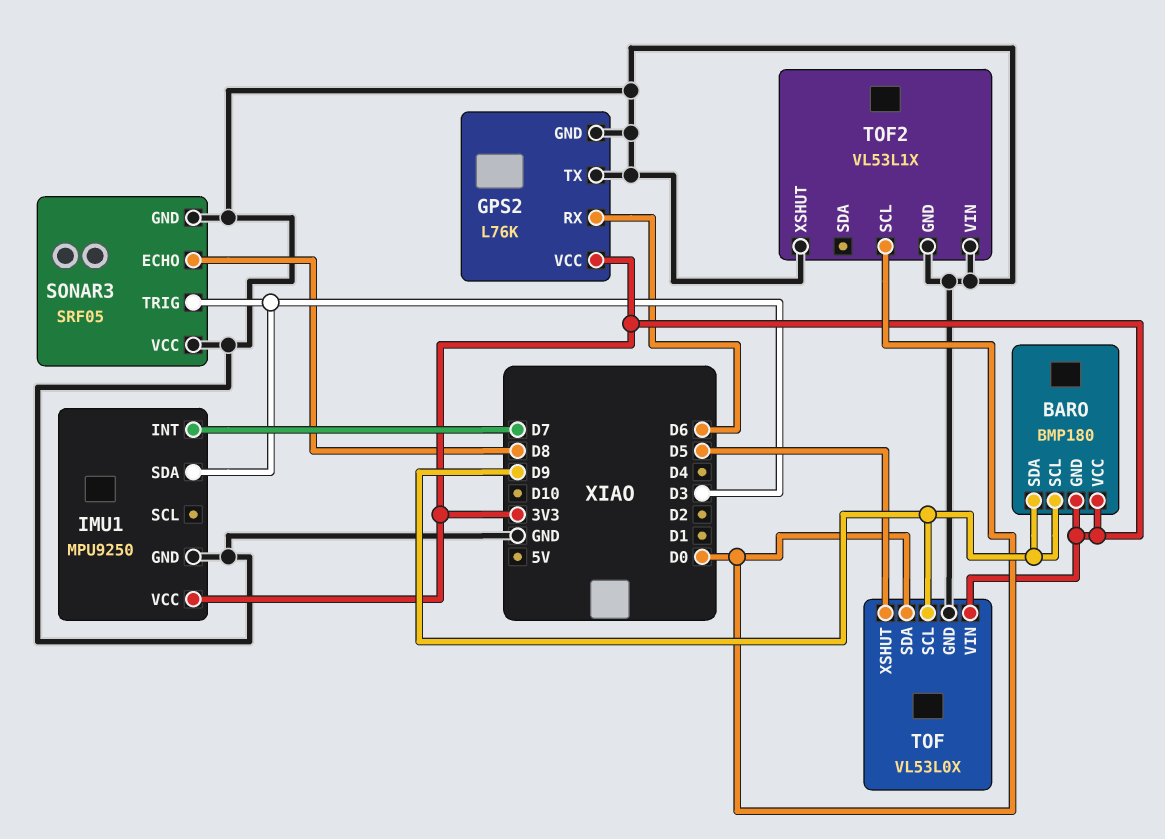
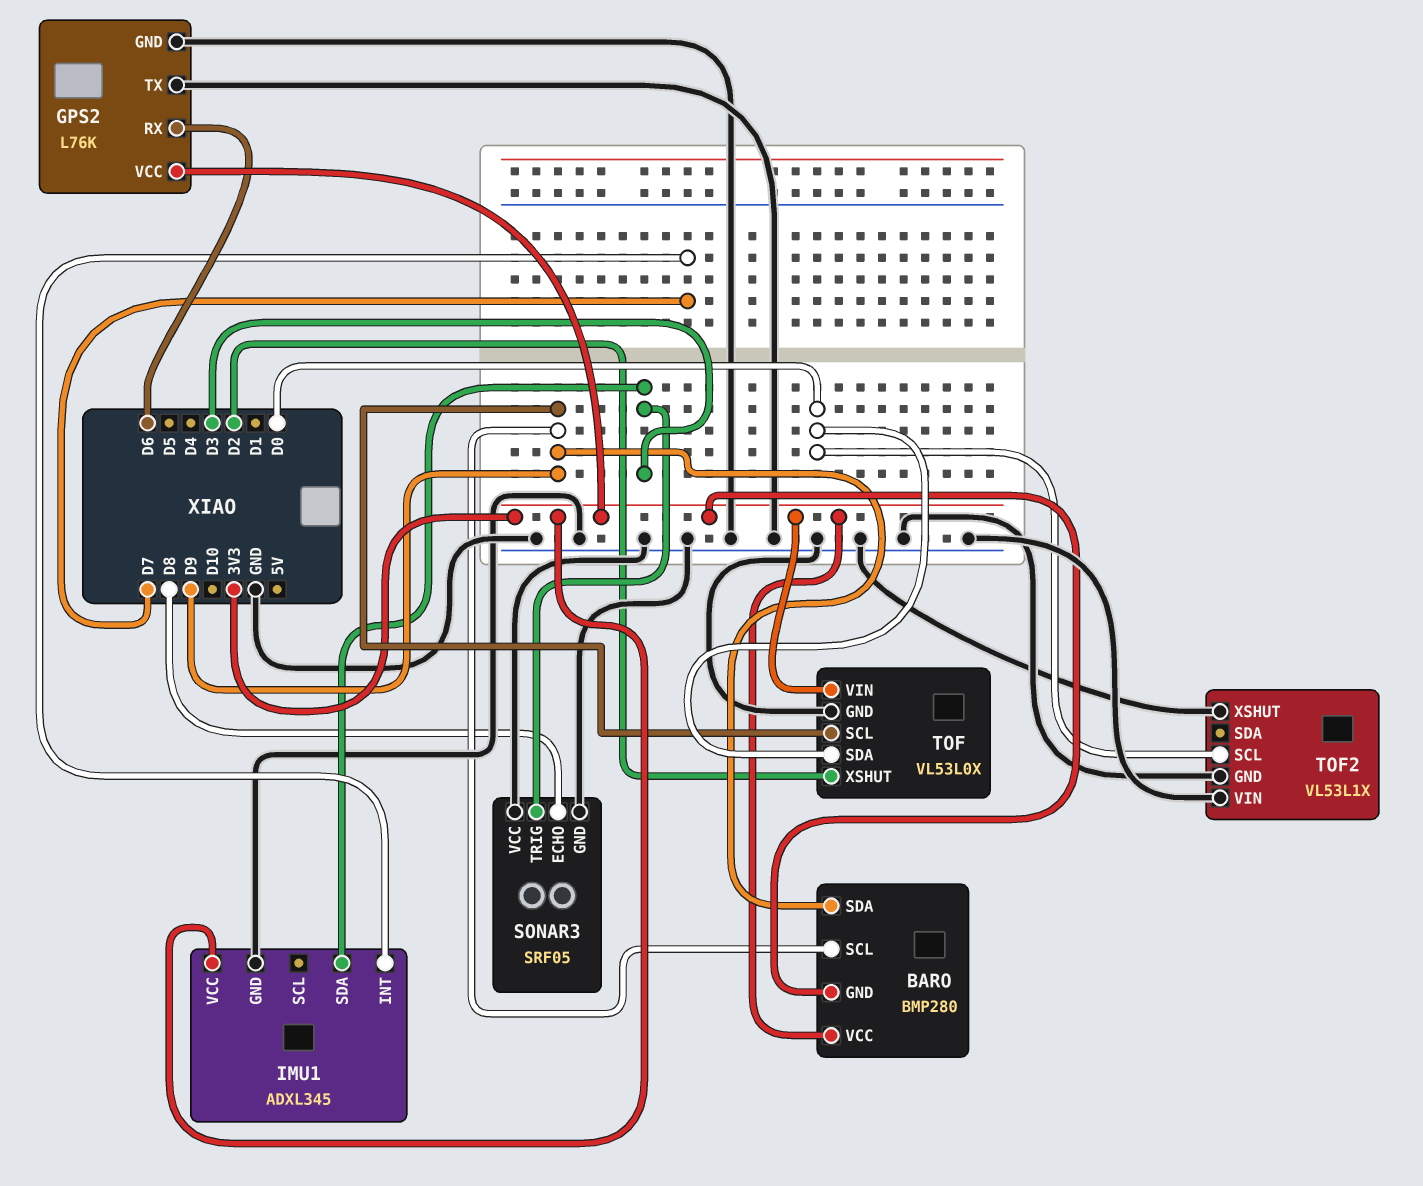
BARO: BMP180 -> BMP280
IMU1: MPU9250 -> ADXL345
TOF pin XSHUT: D5 -> D2

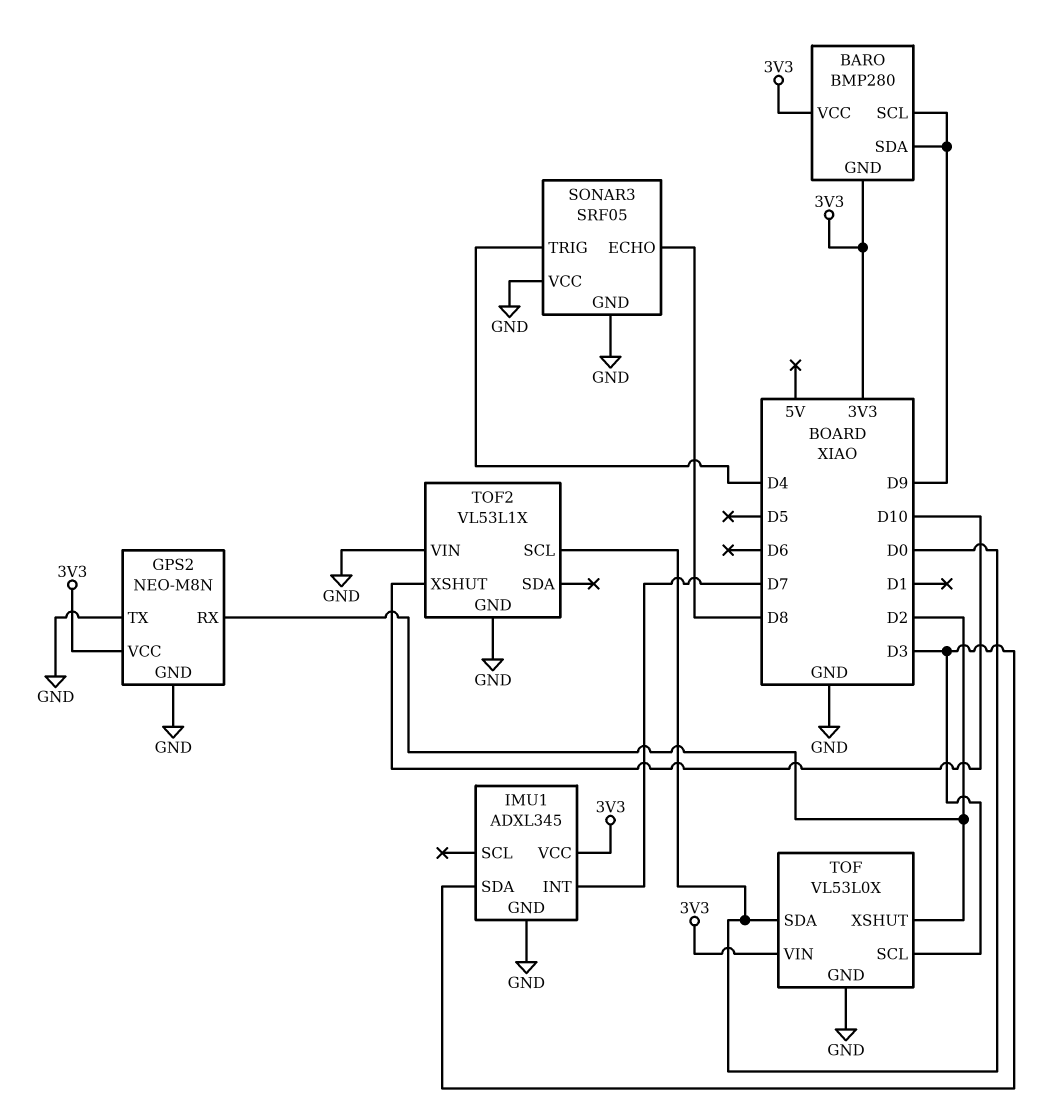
GPS2: L76K -> NEO-M8N
GPS2 pin RX: D6 -> D2
SONAR3 pin TRIG: D3 -> D4
TOF pin SCL: D9 -> D3
TOF2 pin XSHUT: GND -> D10

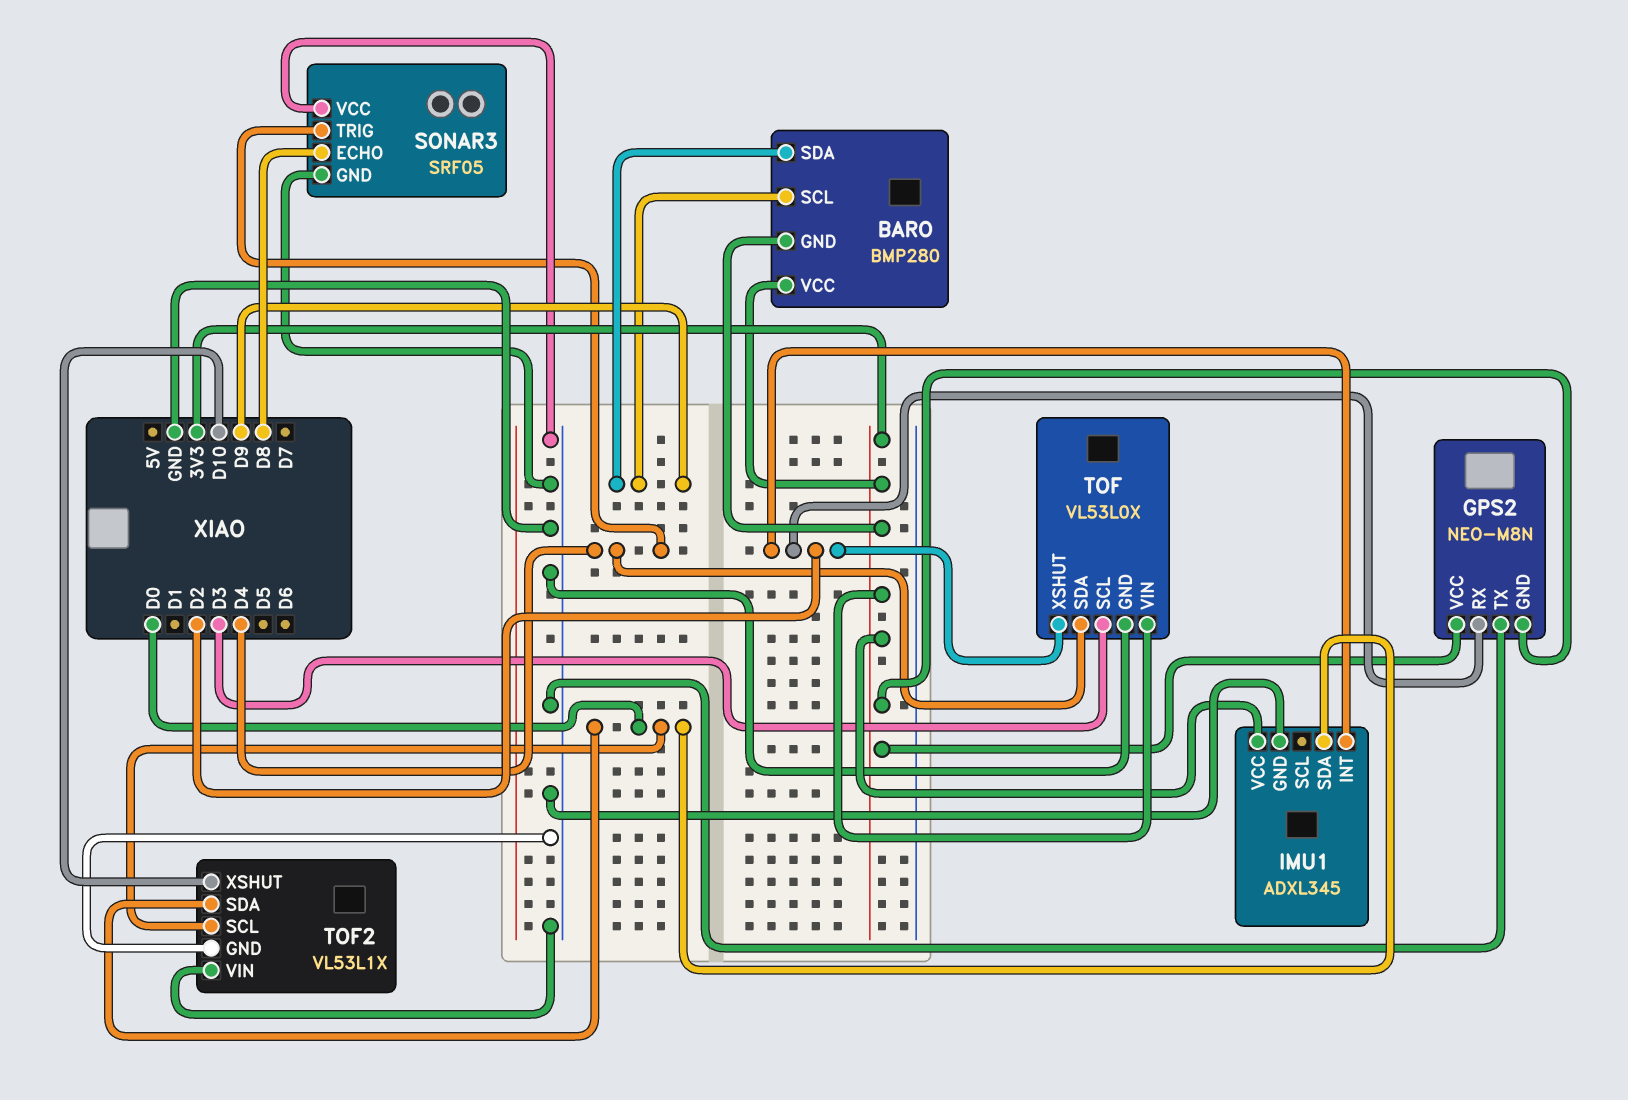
GPS2 pin GND: GND -> 3V3
IMU1 pin INT: D7 -> D2
IMU1 pin SDA: D3 -> D0
TOF pin SDA: D0 -> D4
TOF2 pin SDA: none -> D0

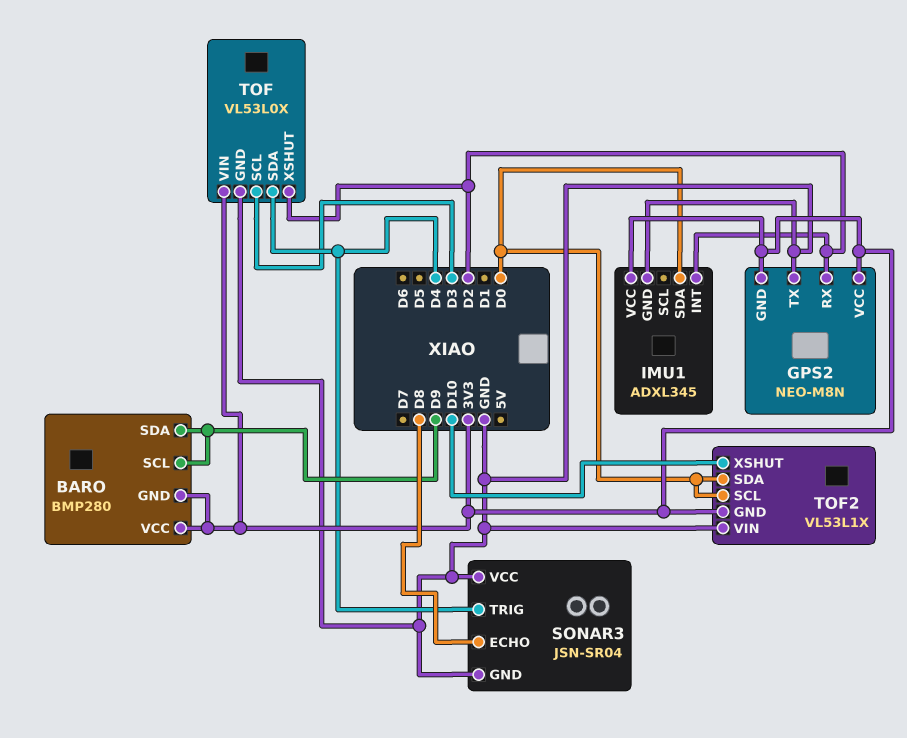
SONAR3: SRF05 -> JSN-SR04
TOF2 pin GND: GND -> 3V3

